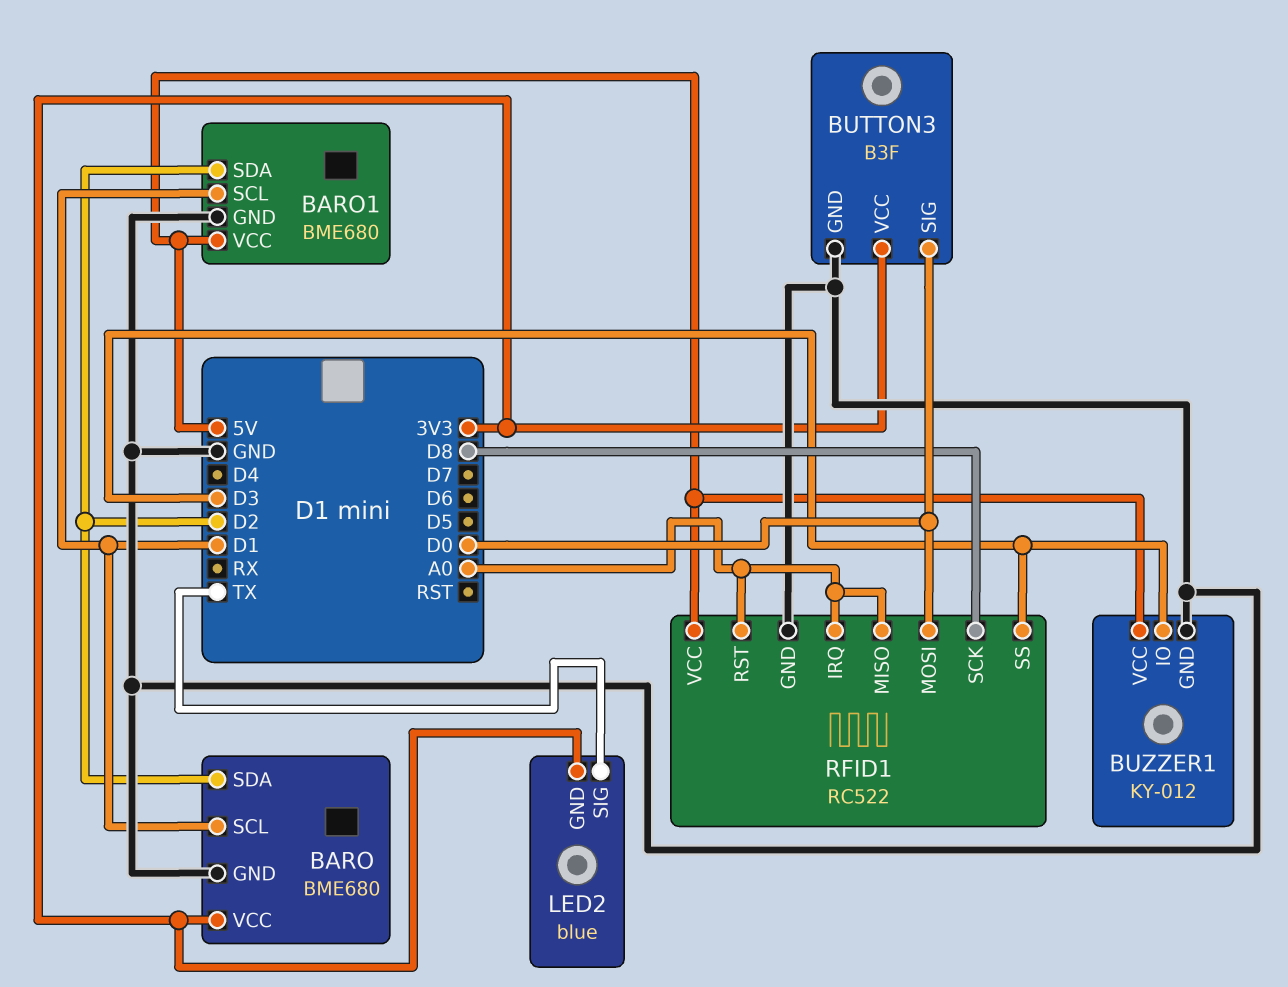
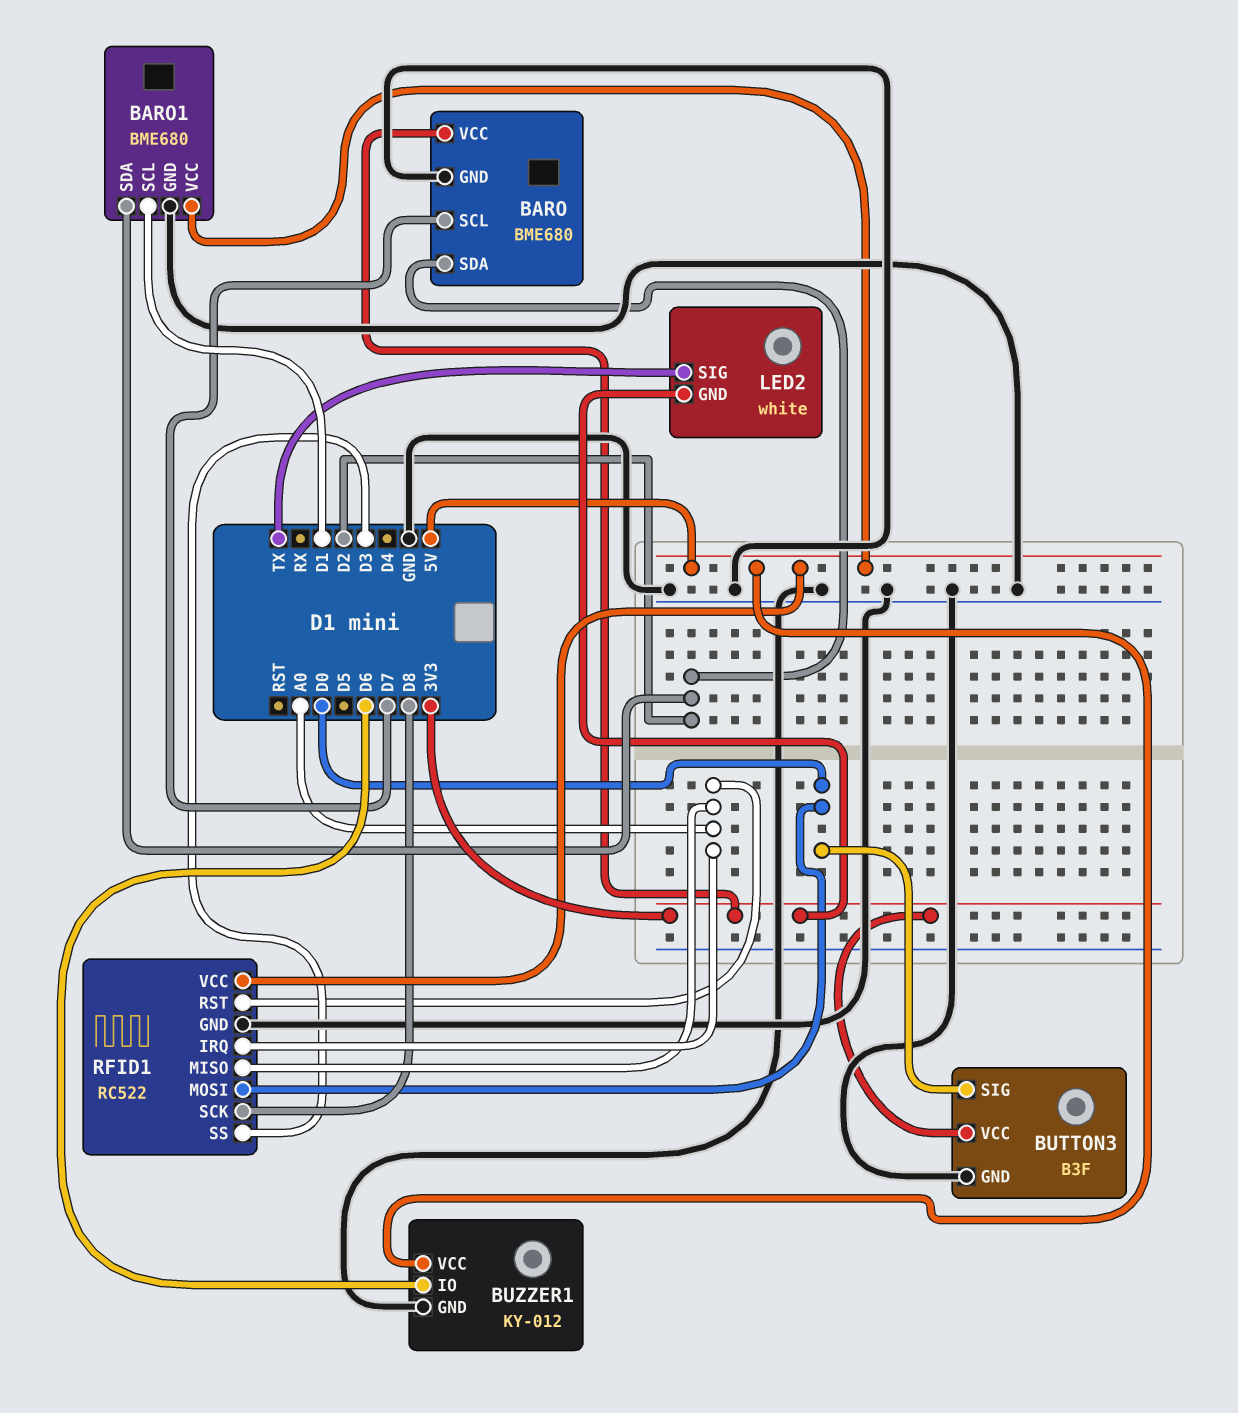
BARO pin SCL: D1 -> D7
BUZZER1 pin IO: D3 -> D6
LED2: blue -> white

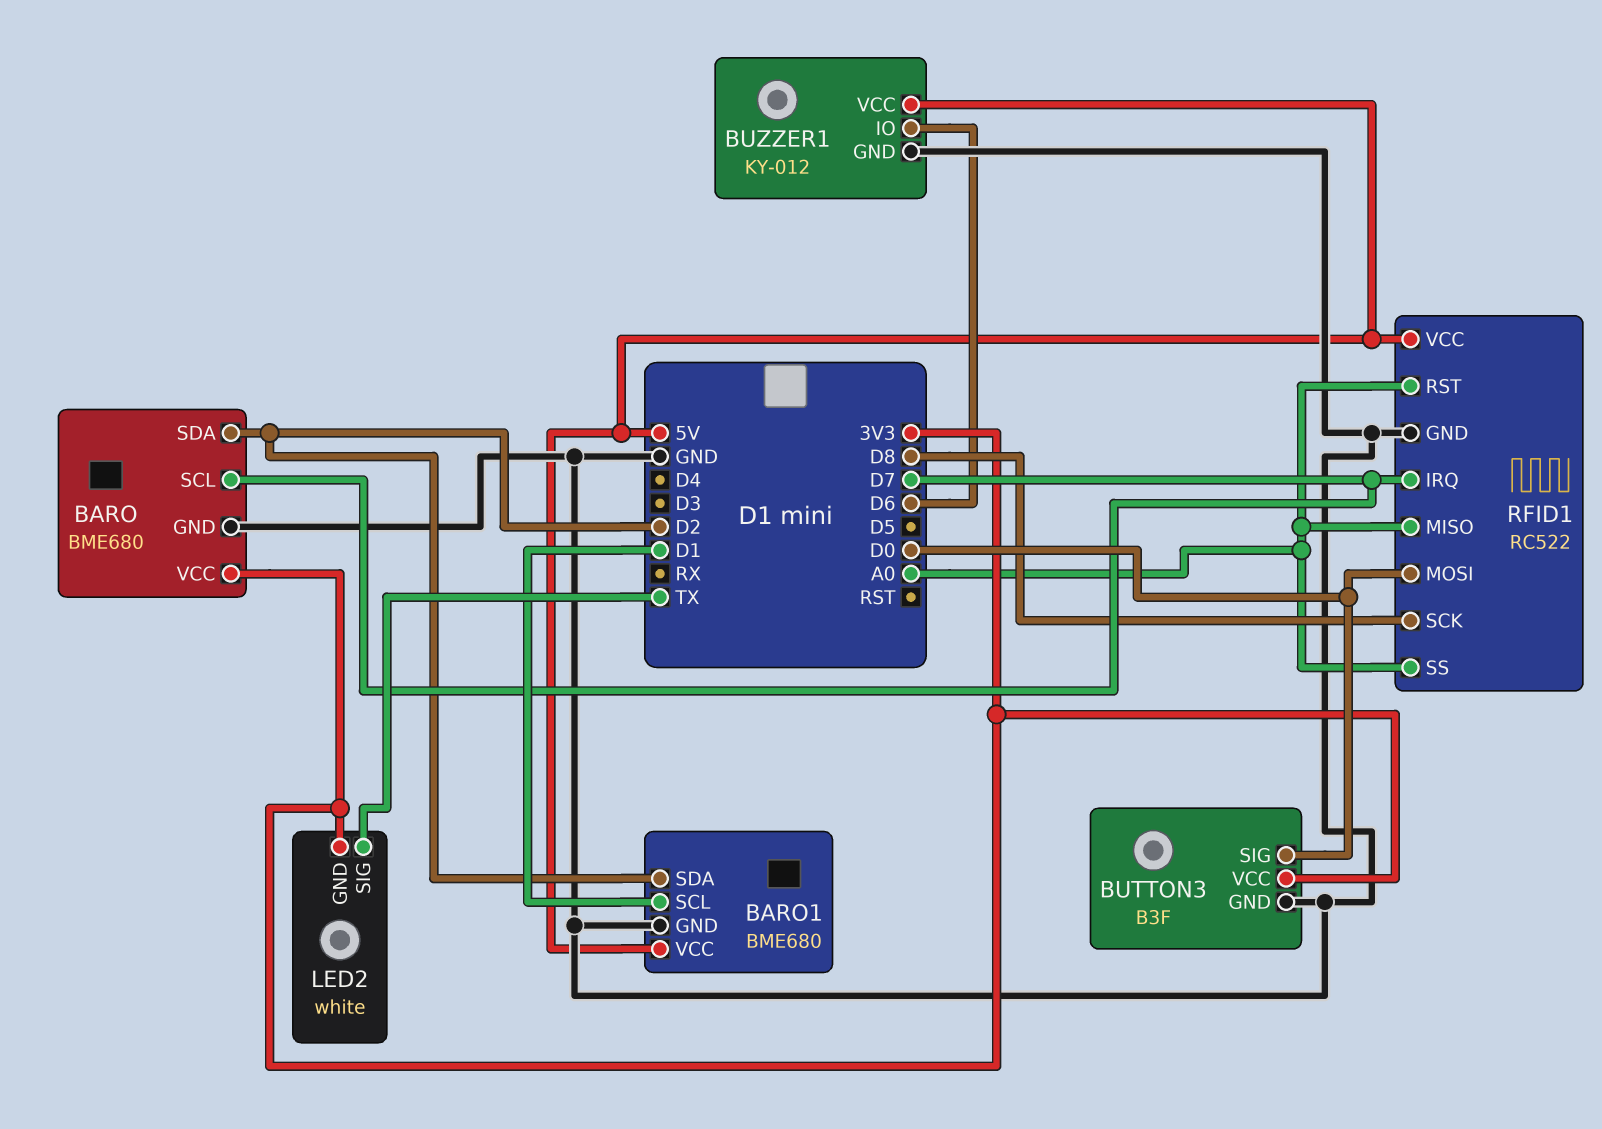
RFID1 pin IRQ: A0 -> D7
RFID1 pin SS: D3 -> A0

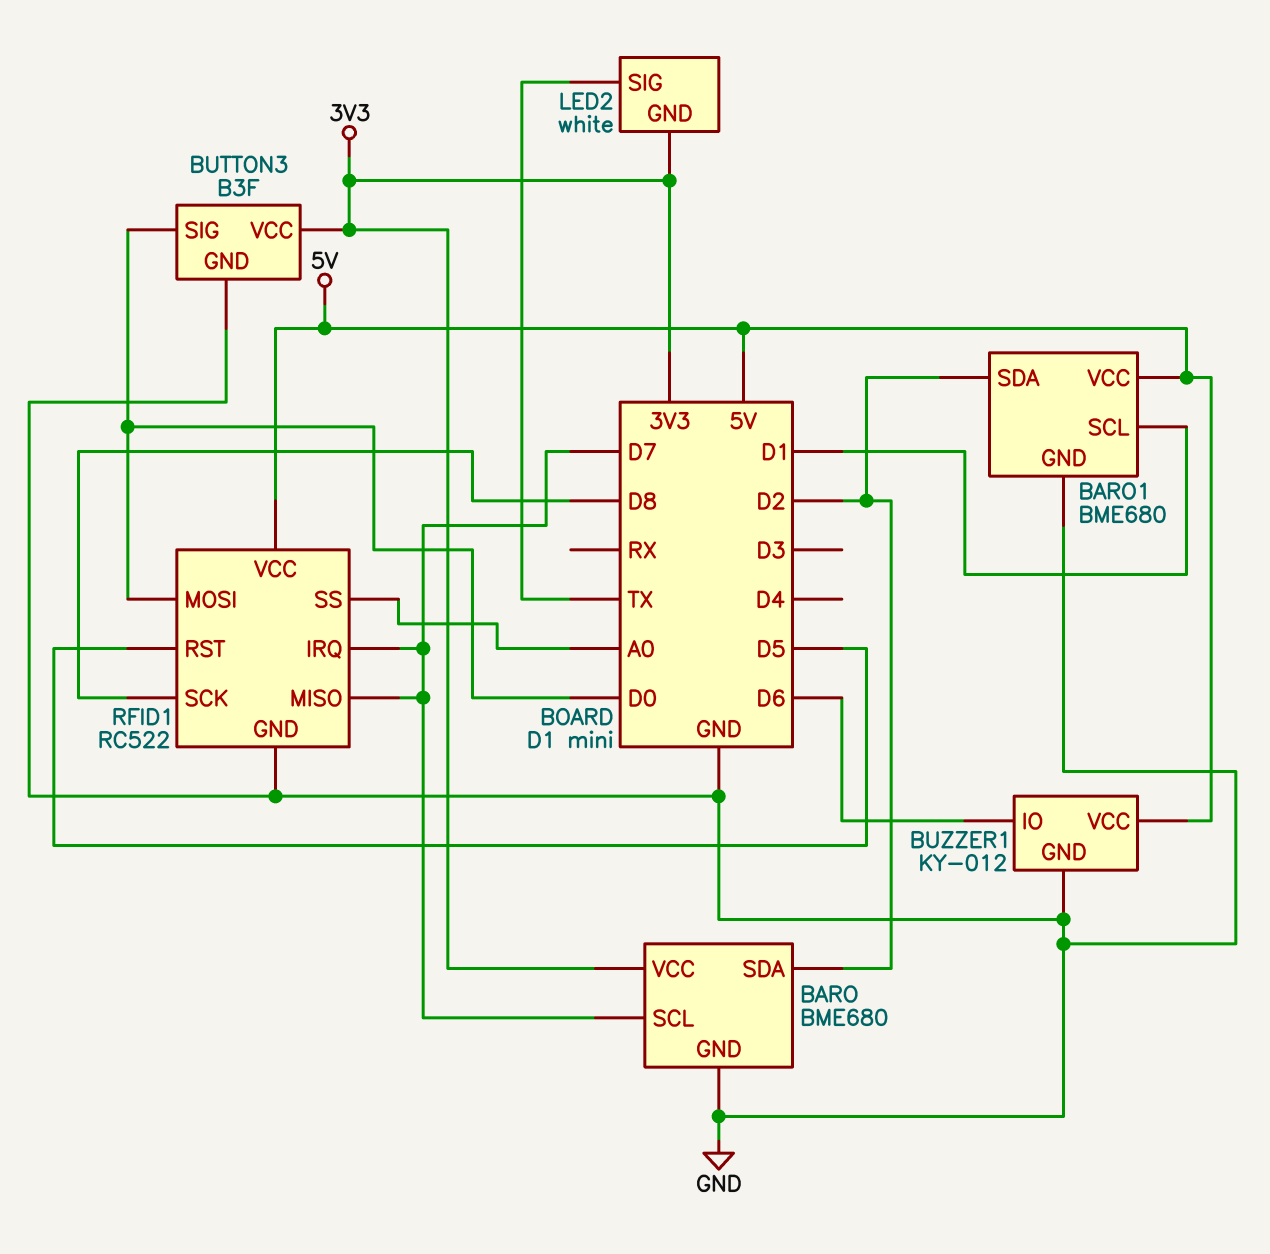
RFID1 pin MISO: A0 -> D7
RFID1 pin RST: A0 -> D5

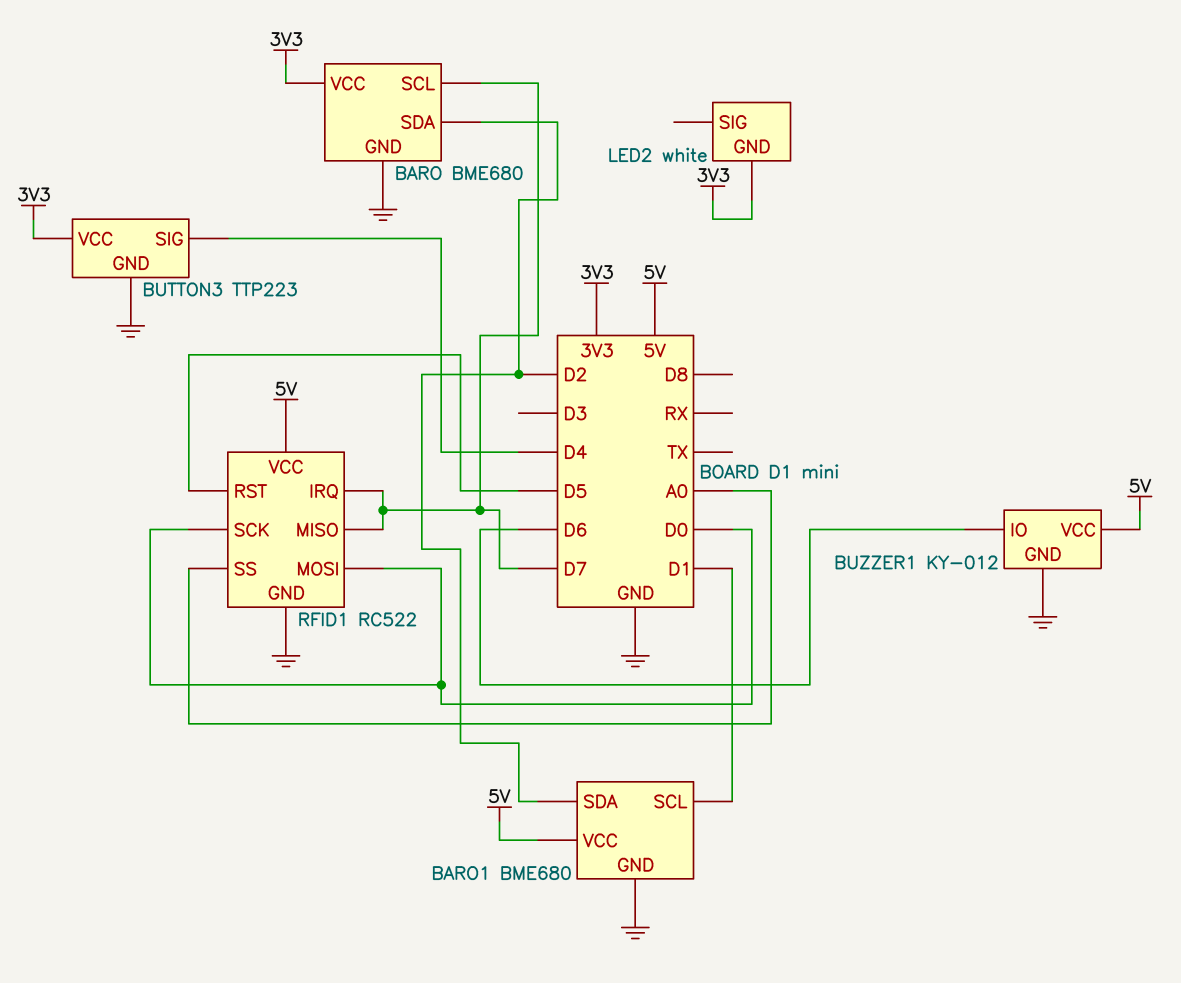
BUTTON3: B3F -> TTP223
BUTTON3 pin SIG: D0 -> D4
LED2 pin SIG: TX -> none
RFID1 pin SCK: D8 -> D0

